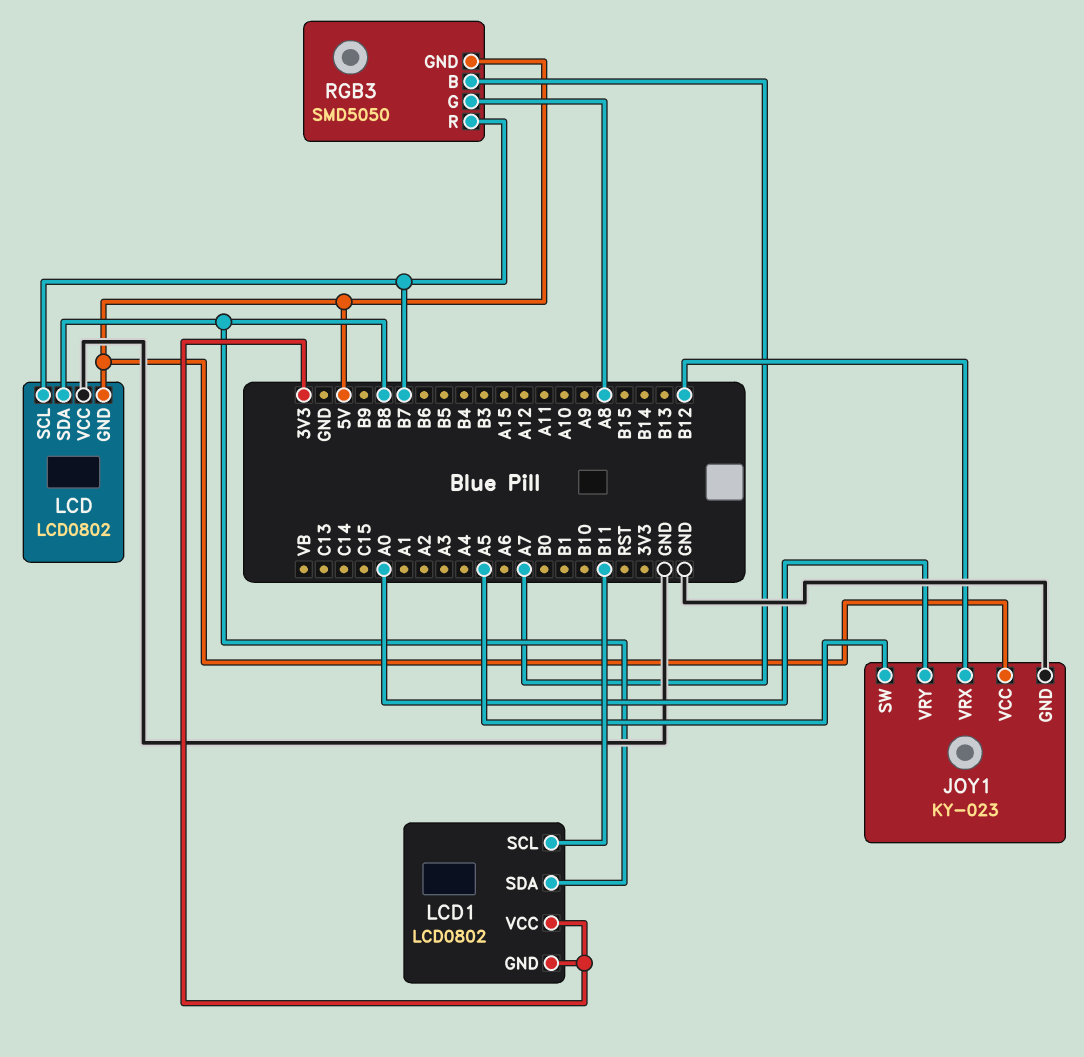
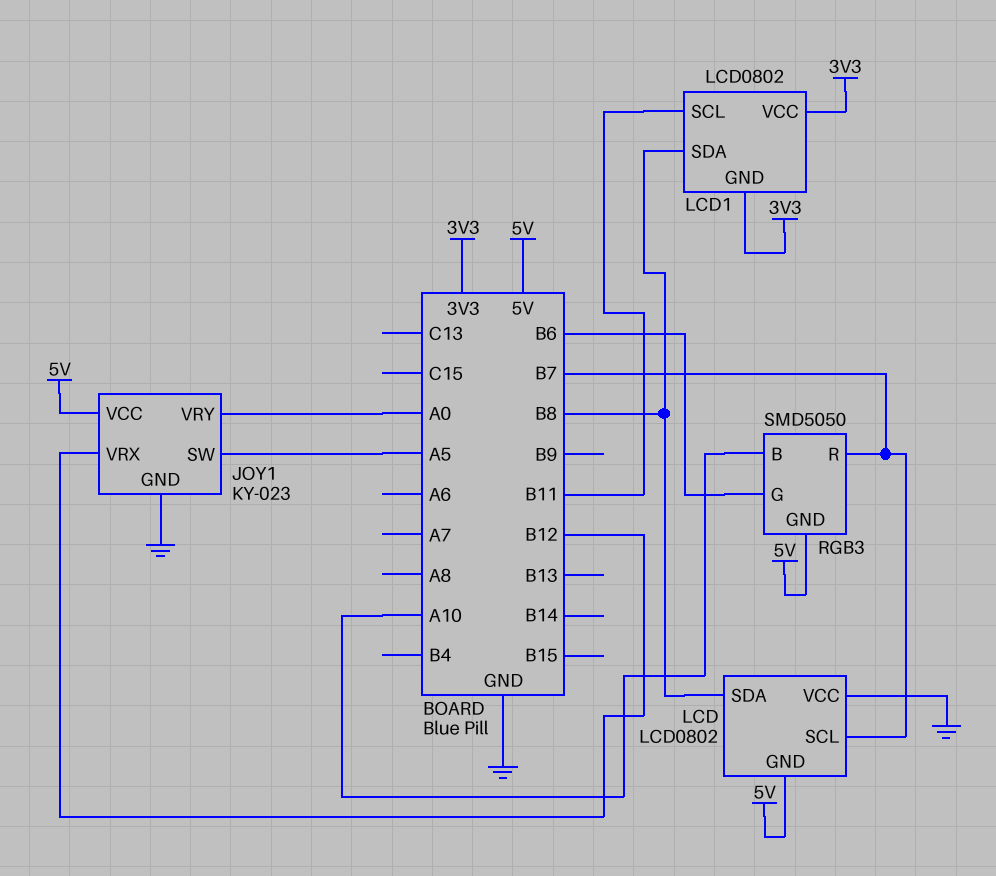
RGB3 pin B: A7 -> A10
RGB3 pin G: A8 -> B6

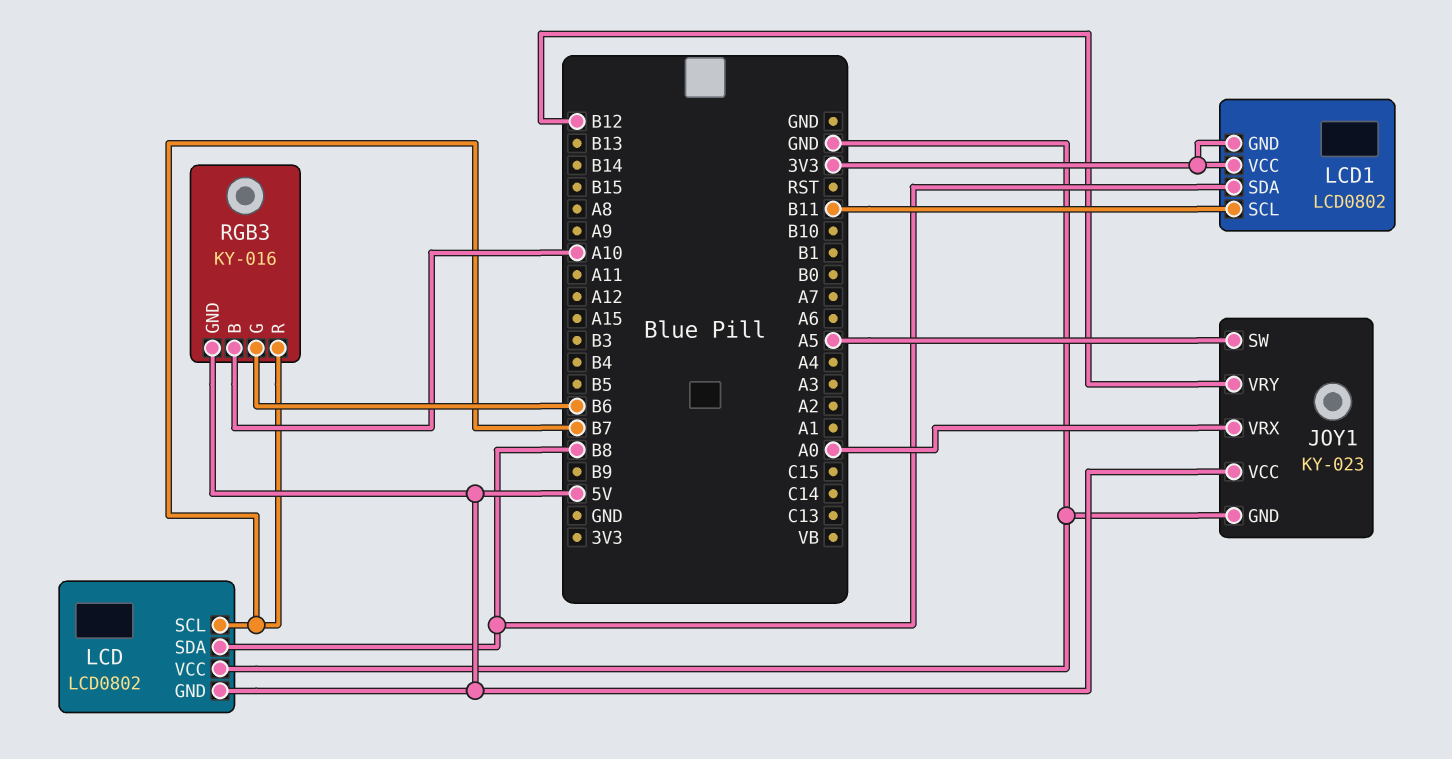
JOY1 pin VRX: B12 -> A0
JOY1 pin VRY: A0 -> B12
RGB3: SMD5050 -> KY-016

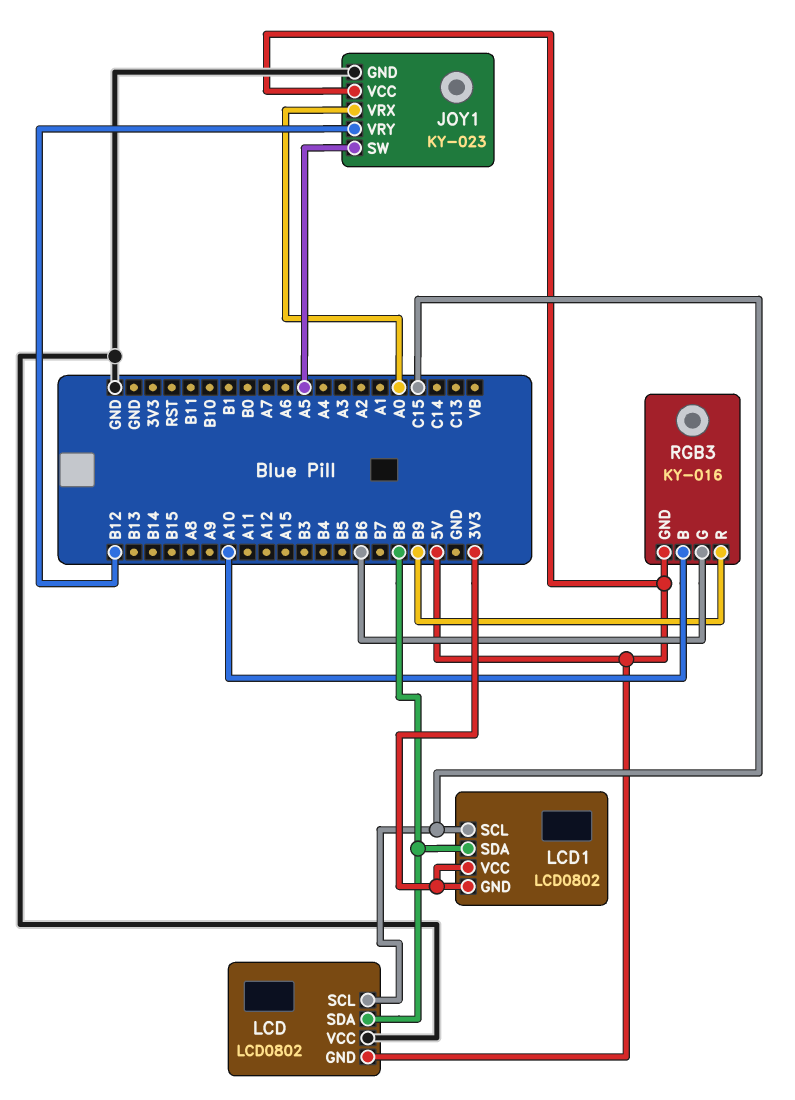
LCD pin SCL: B7 -> C15
LCD1 pin SCL: B11 -> C15
RGB3 pin R: B7 -> B9

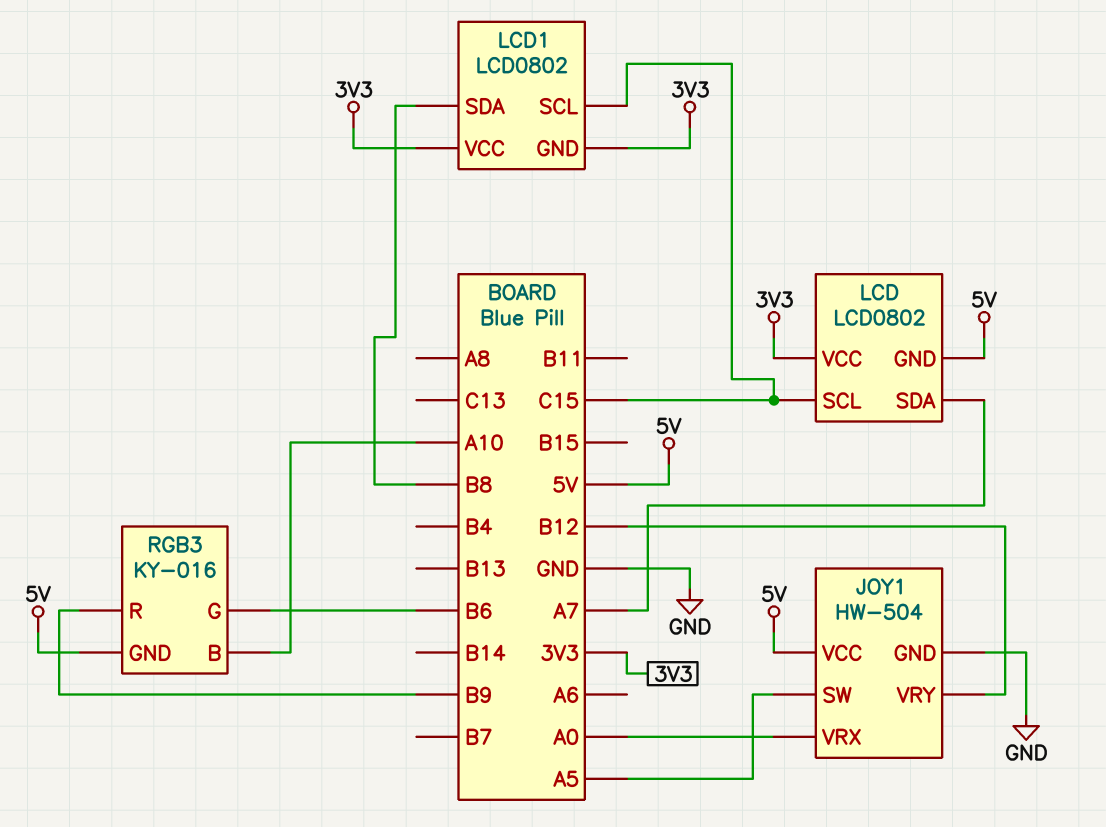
JOY1: KY-023 -> HW-504
LCD pin SDA: B8 -> A7
LCD pin VCC: GND -> 3V3

